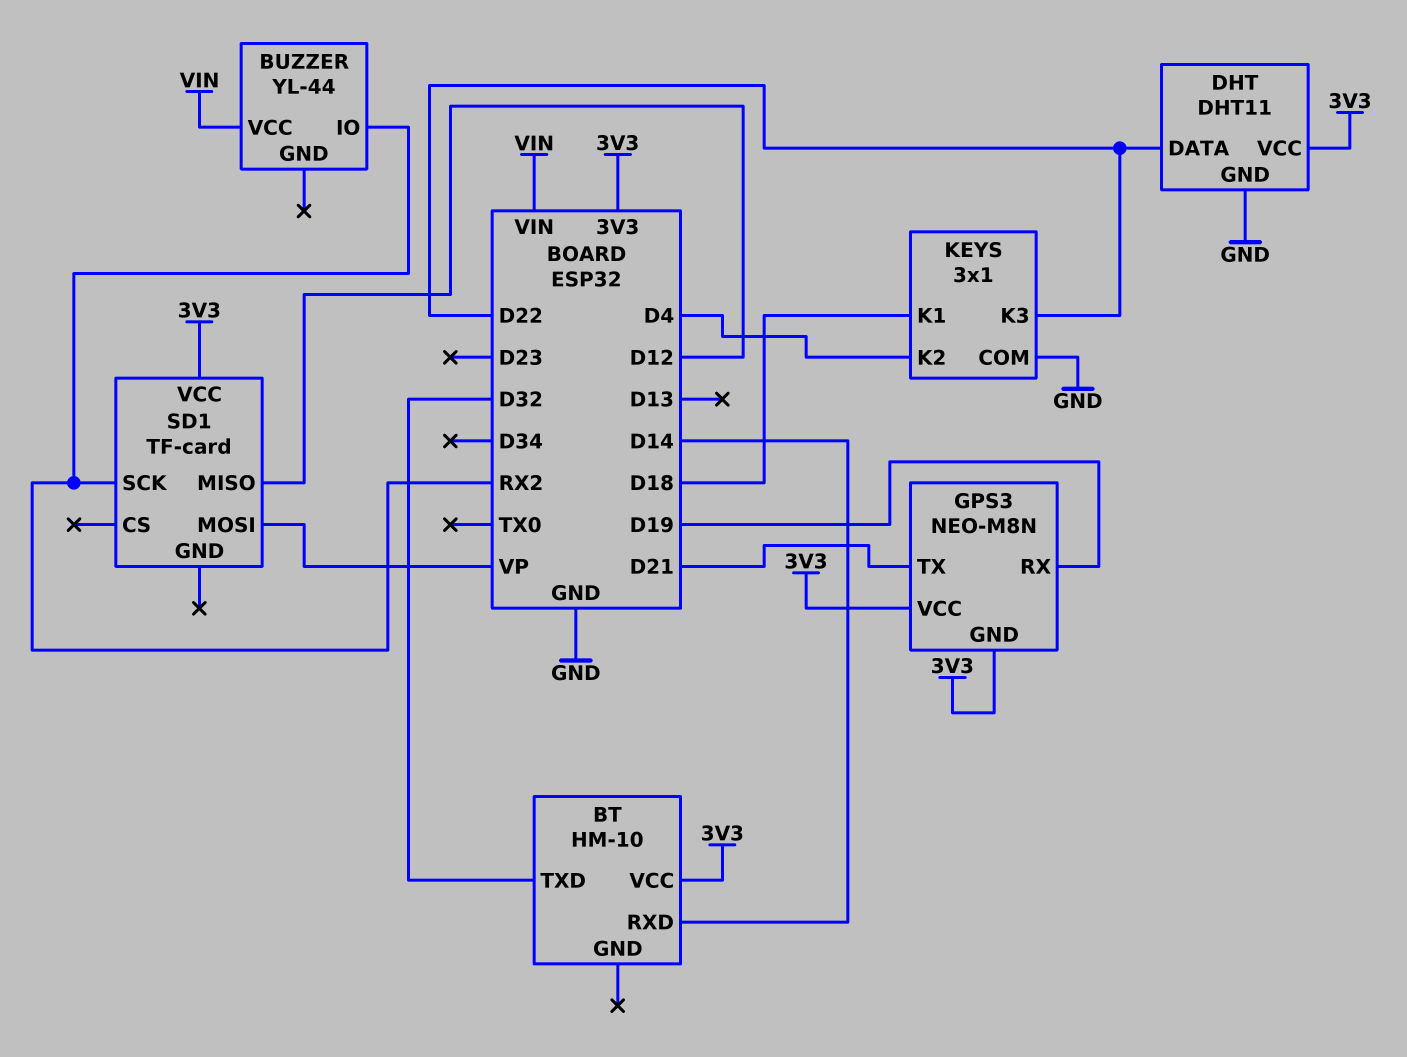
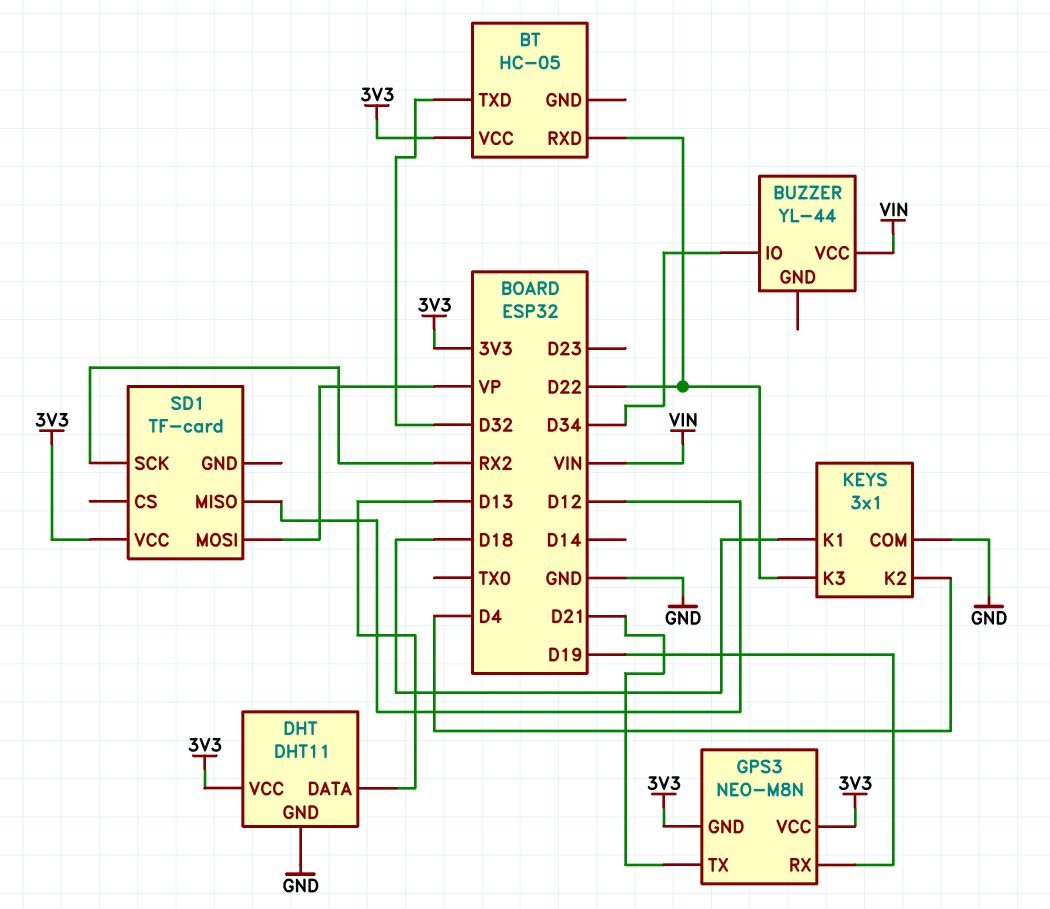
BT: HM-10 -> HC-05
BT pin RXD: D14 -> D22
BUZZER pin IO: RX2 -> D34
DHT pin DATA: D22 -> D13

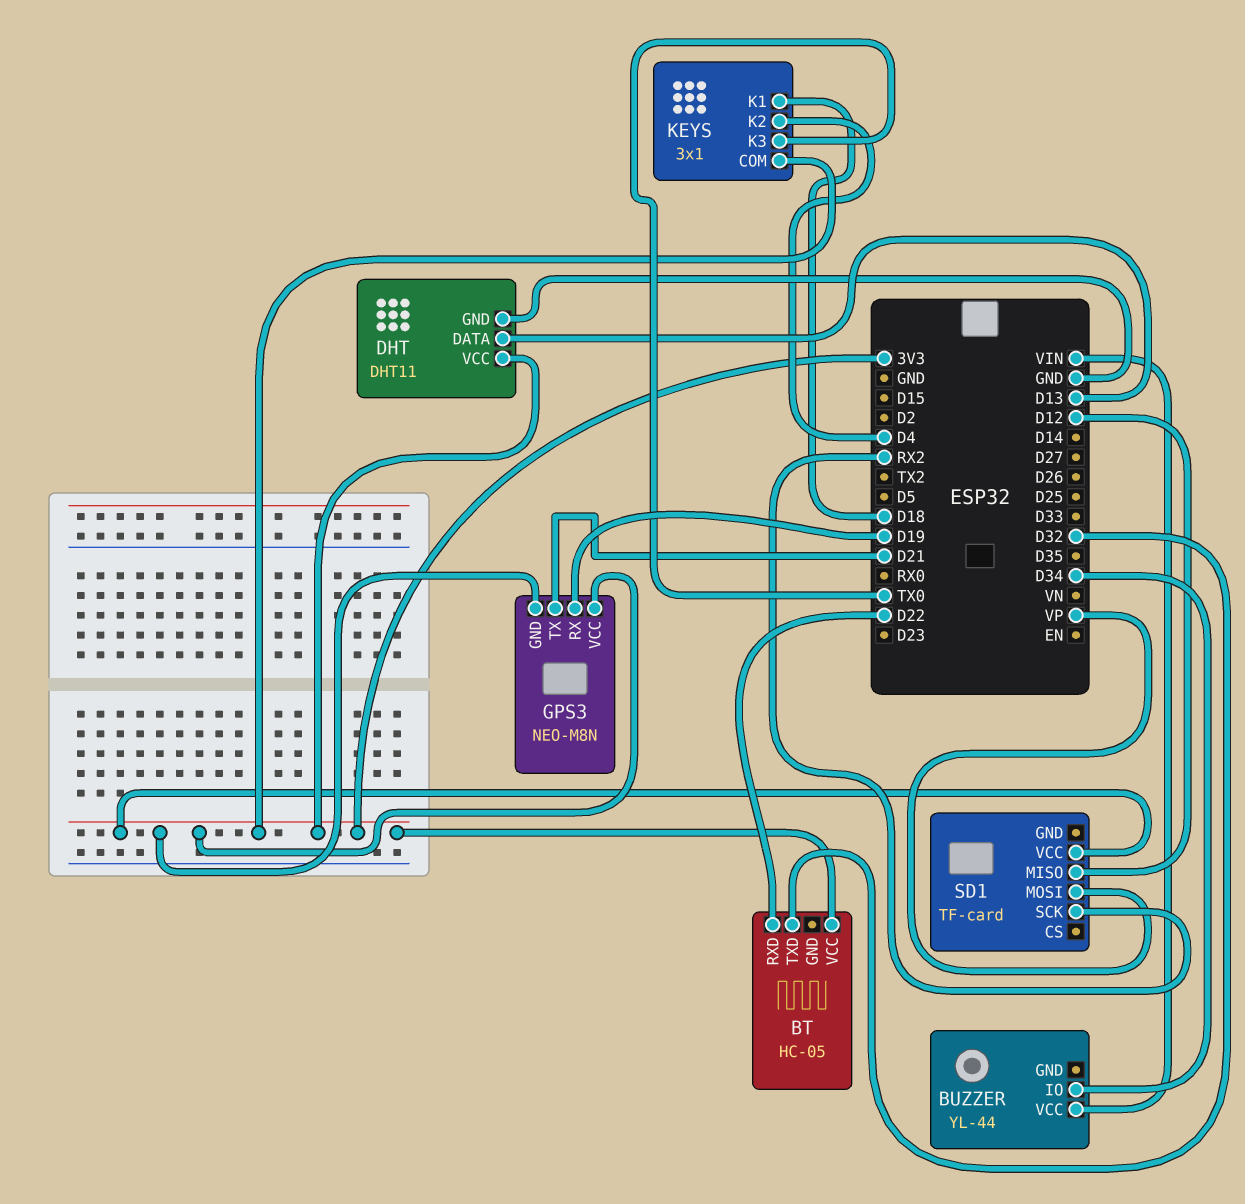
KEYS pin COM: GND -> 3V3
KEYS pin K3: D22 -> TX0

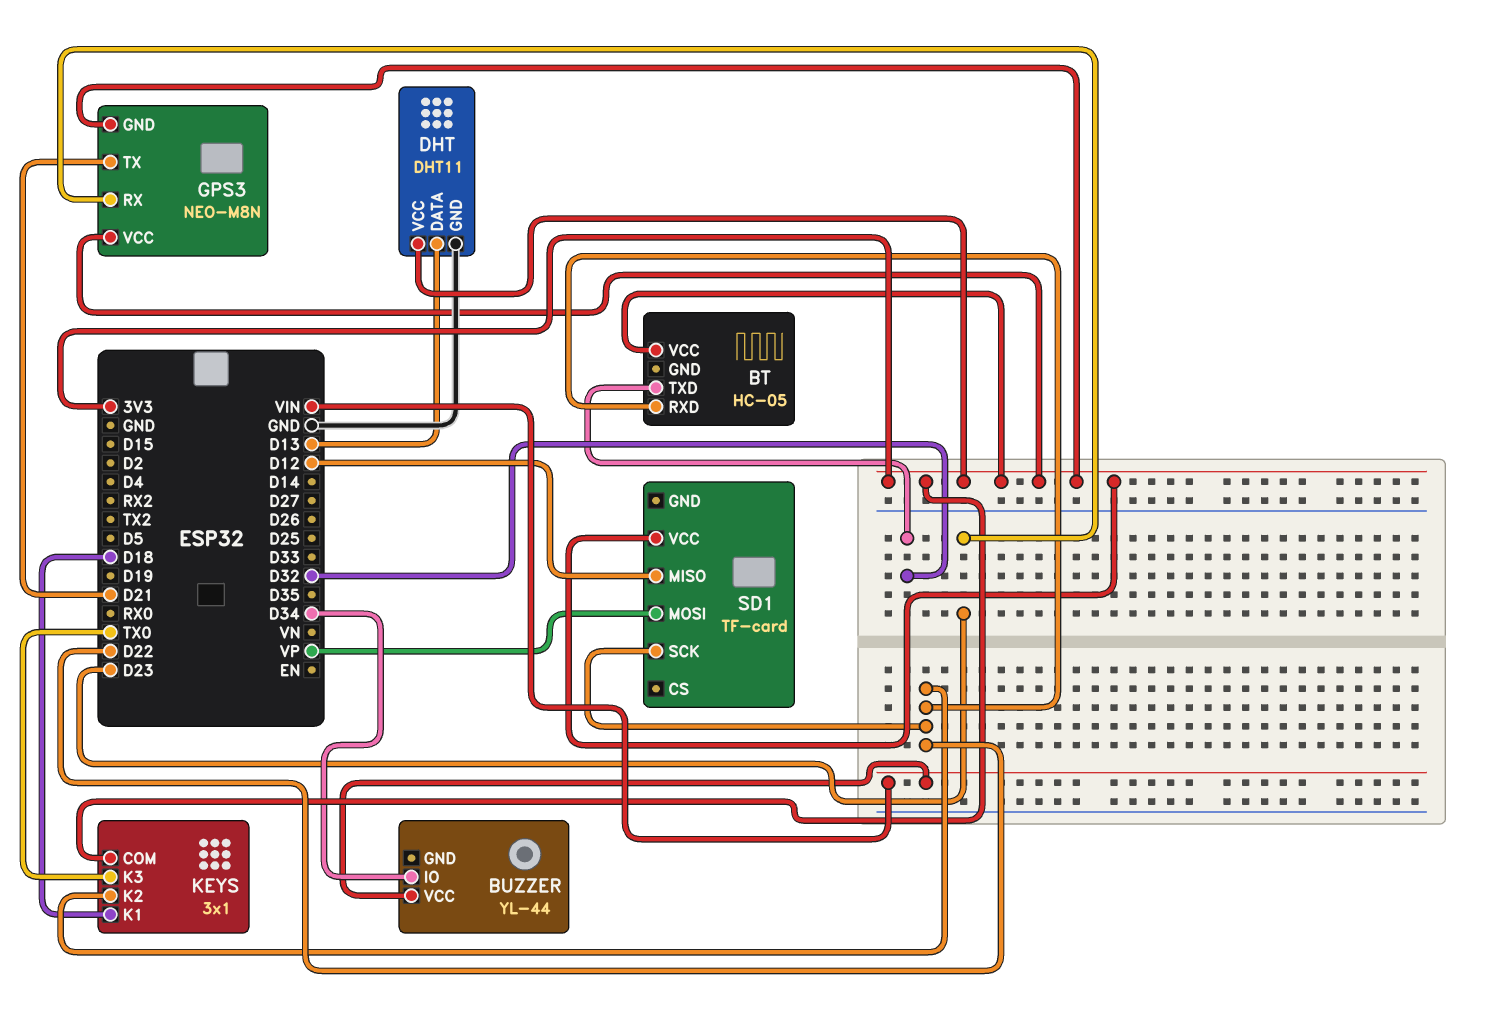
GPS3 pin RX: D19 -> D23
KEYS pin K2: D4 -> D22
SD1 pin SCK: RX2 -> D22

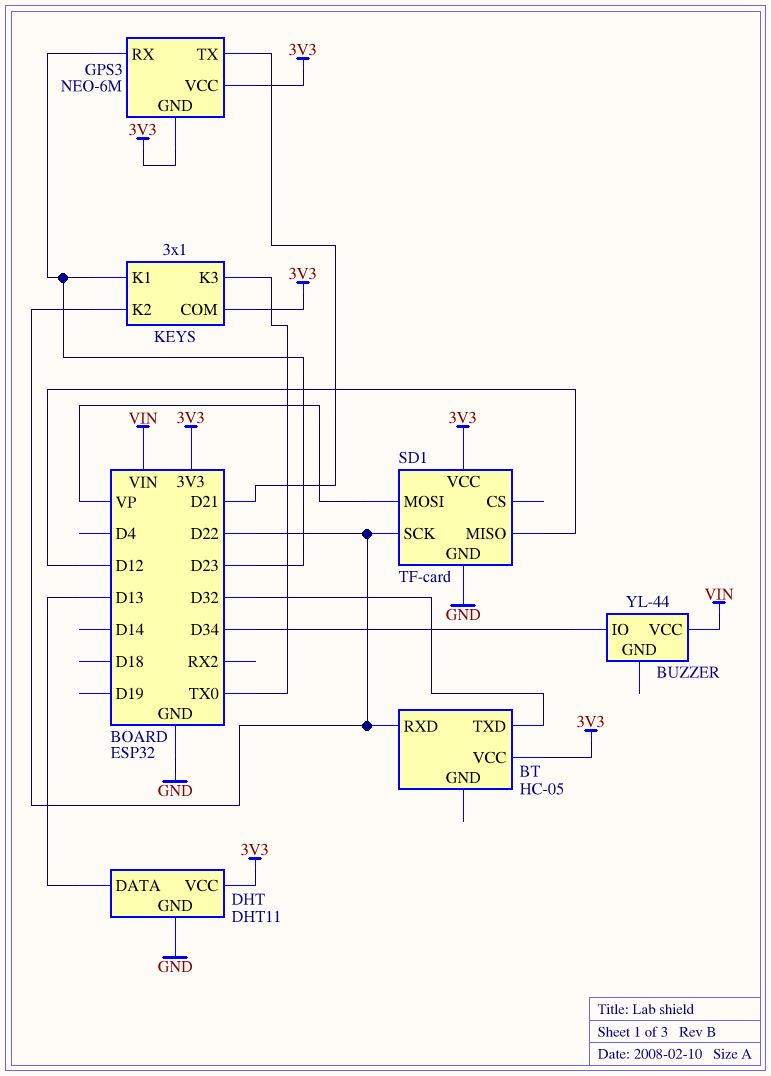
GPS3: NEO-M8N -> NEO-6M
KEYS pin K1: D18 -> D23
SD1 pin GND: none -> GND

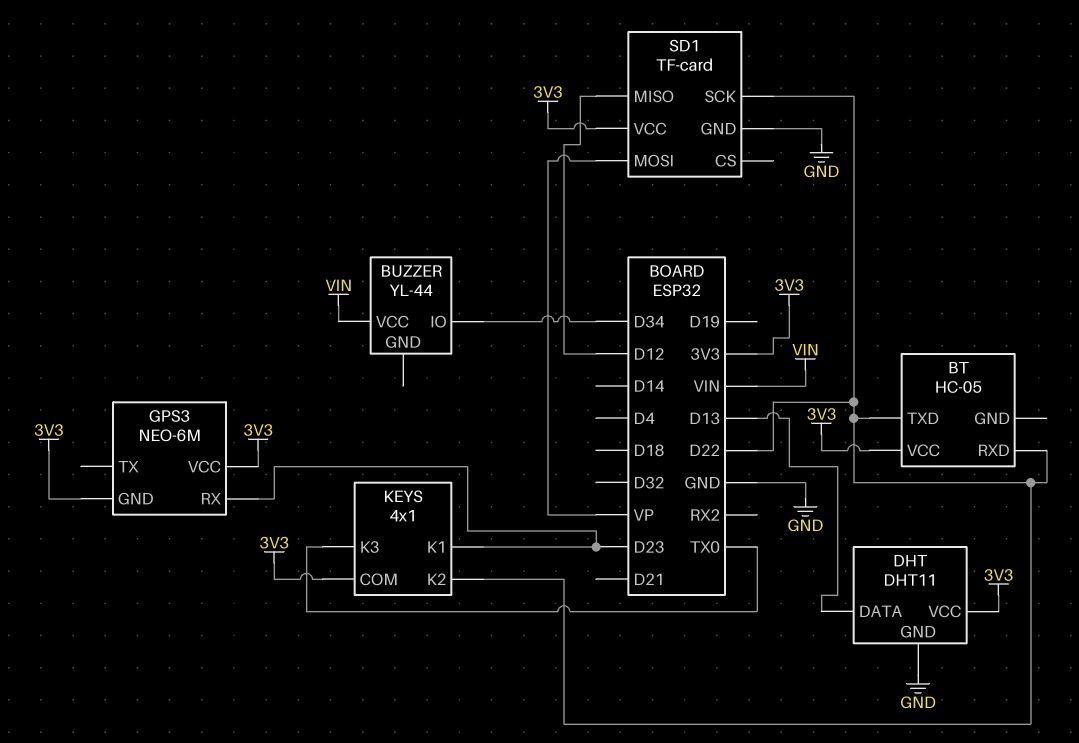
BT pin TXD: D32 -> D22
GPS3 pin TX: D21 -> none
KEYS: 3x1 -> 4x1

